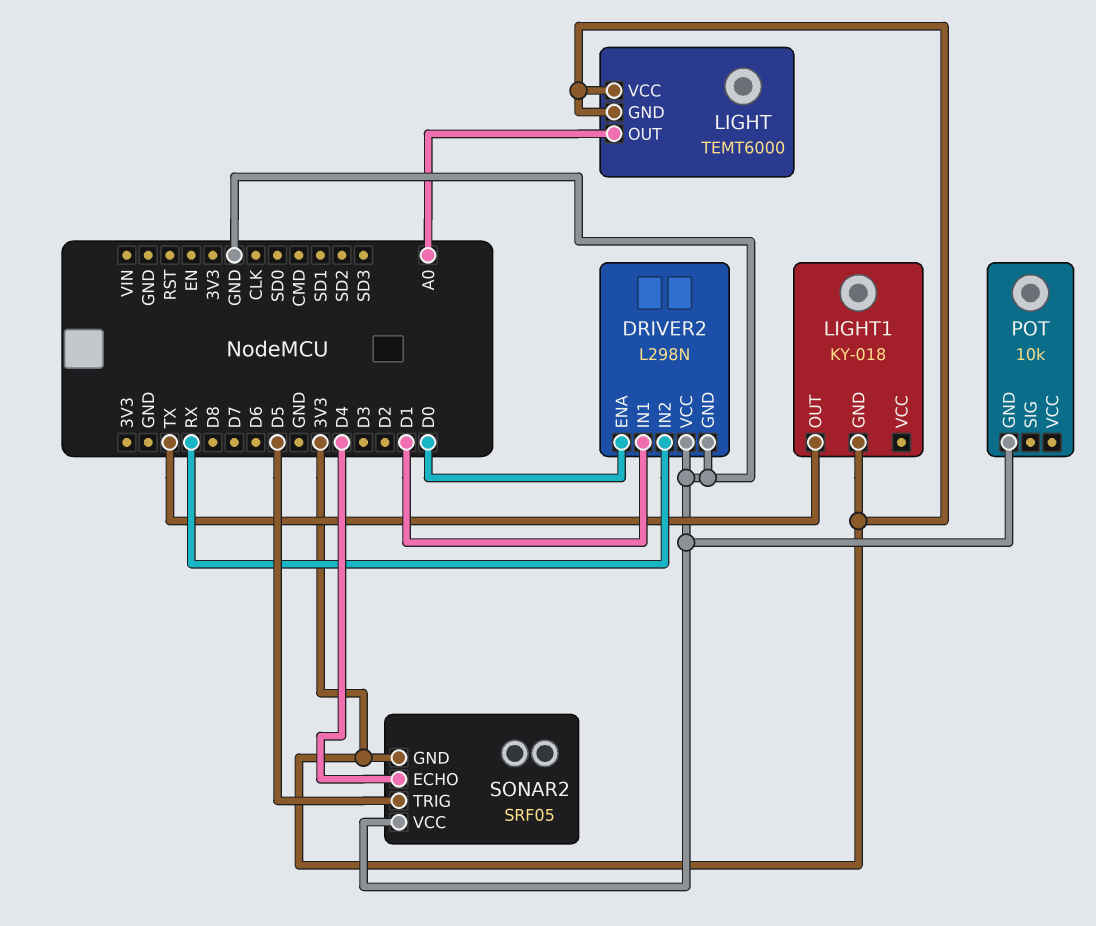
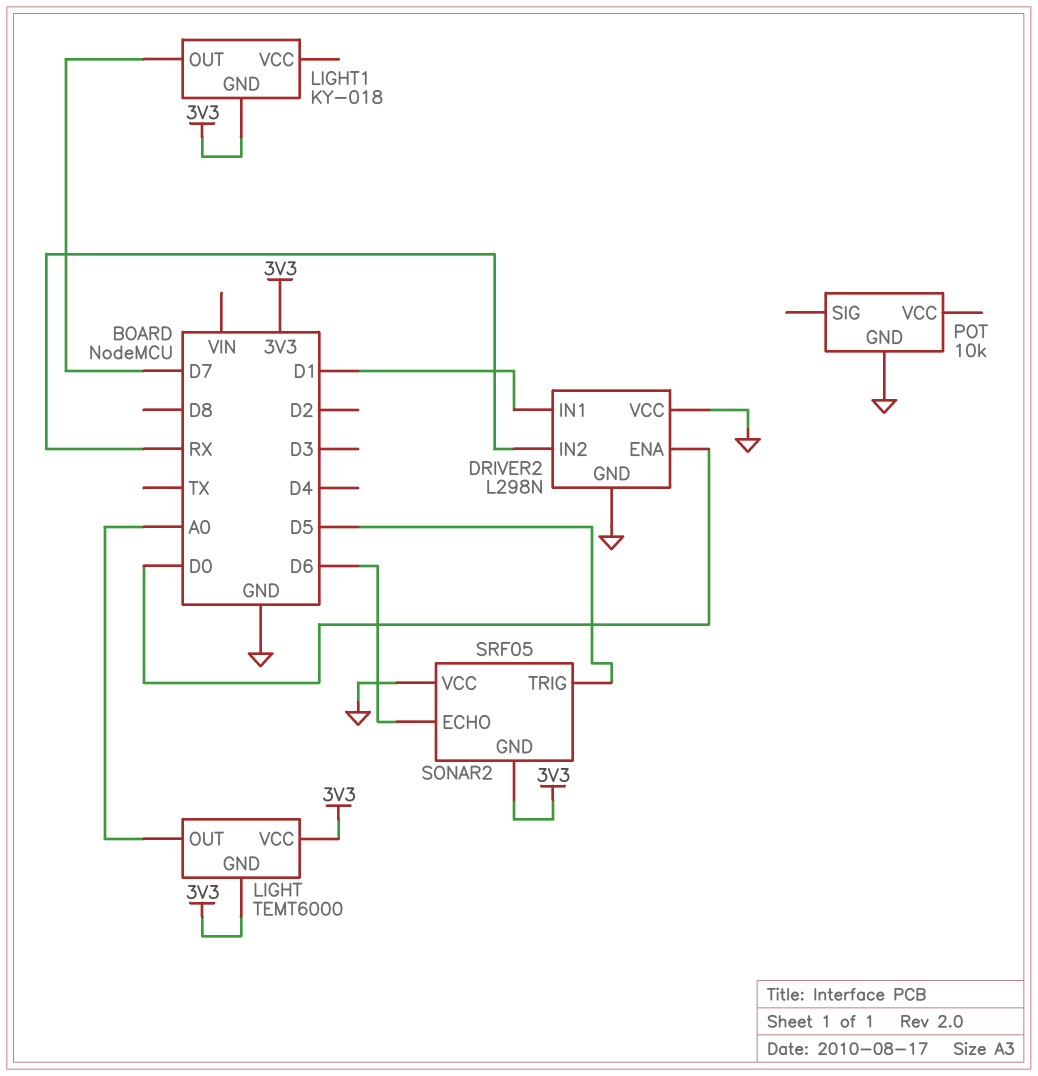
LIGHT1 pin OUT: TX -> D7
SONAR2 pin ECHO: D4 -> D6

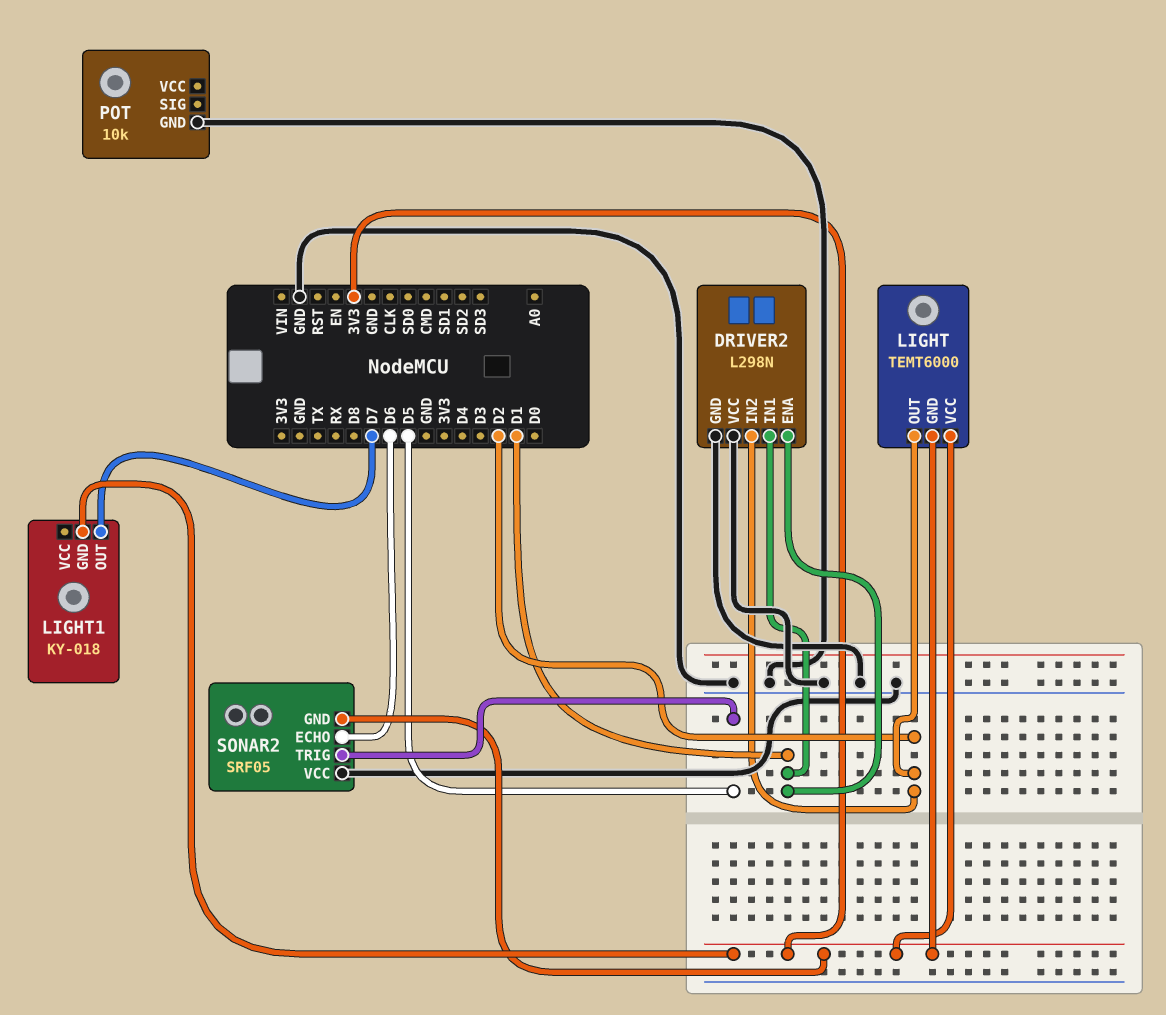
DRIVER2 pin ENA: D0 -> D1
DRIVER2 pin IN2: RX -> D2
LIGHT pin OUT: A0 -> D2

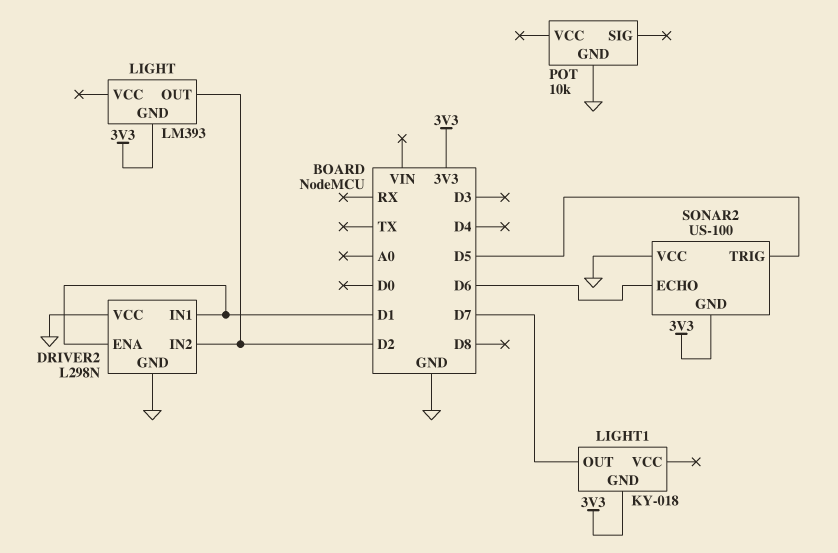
LIGHT: TEMT6000 -> LM393
LIGHT pin VCC: 3V3 -> none
SONAR2: SRF05 -> US-100

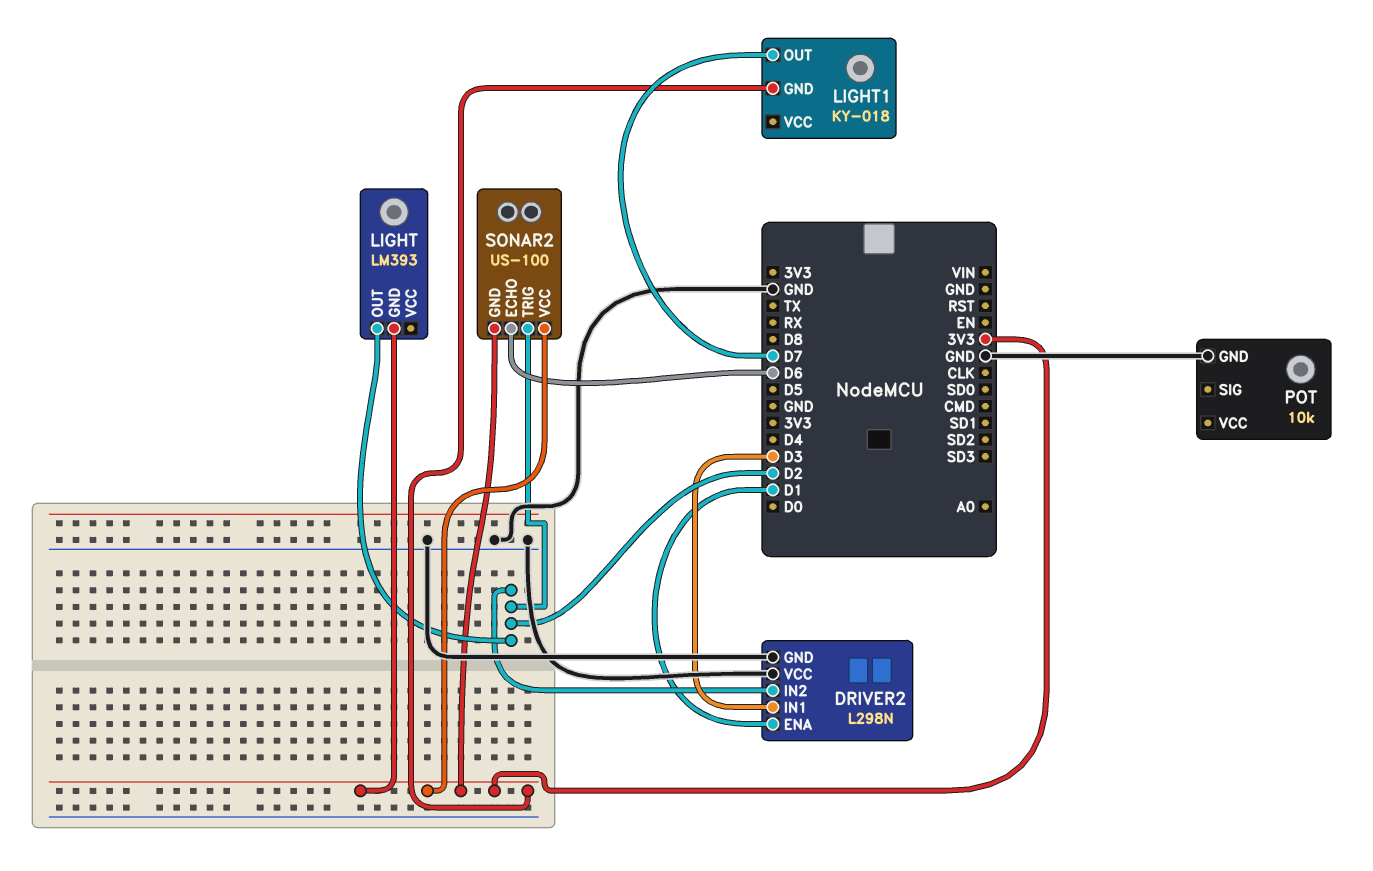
DRIVER2 pin IN1: D1 -> D3
SONAR2 pin TRIG: D5 -> D2
SONAR2 pin VCC: GND -> 3V3

